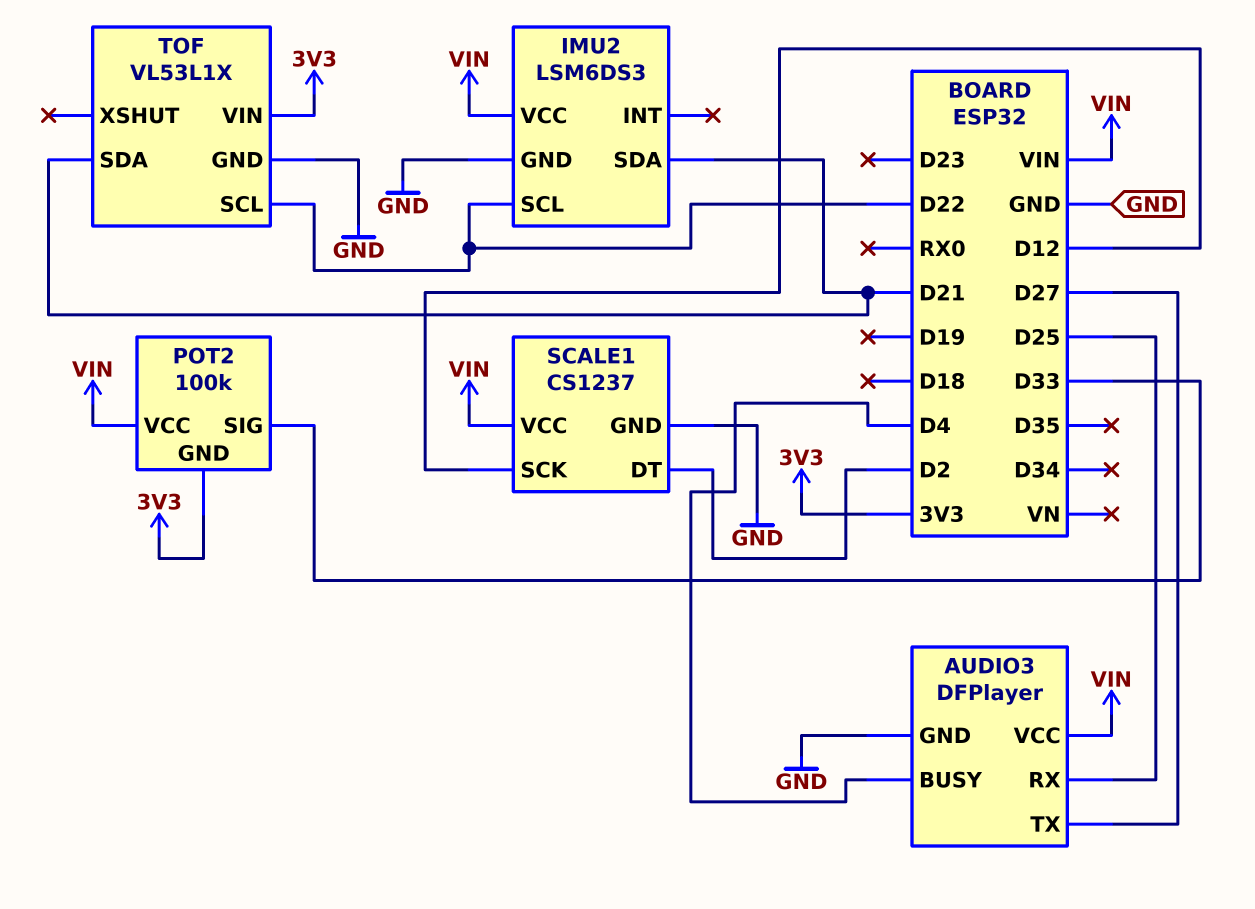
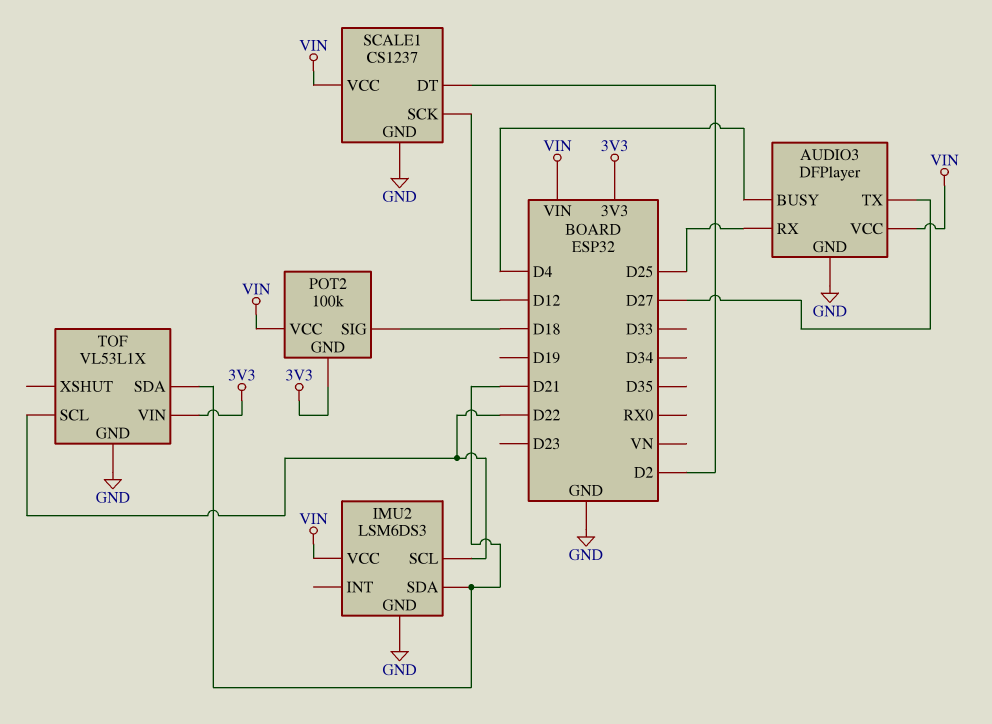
POT2 pin SIG: D33 -> D18

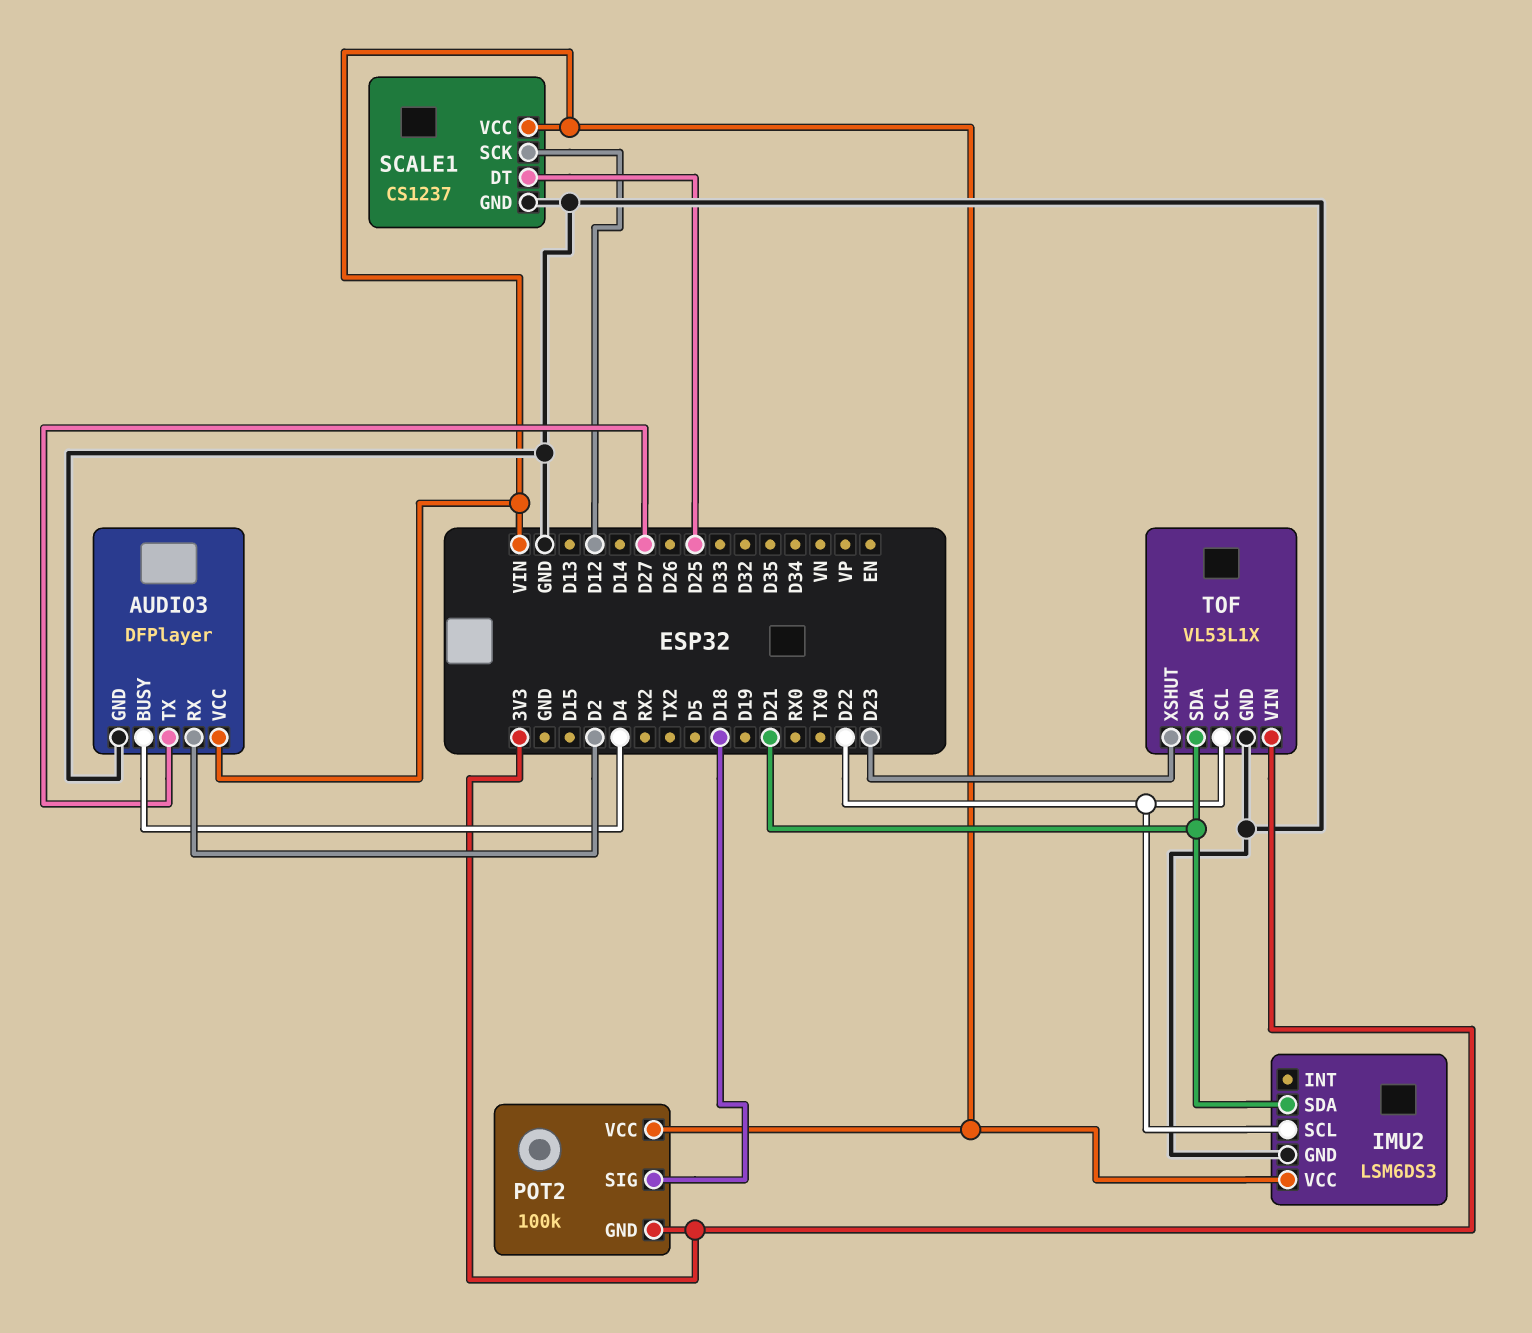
AUDIO3 pin RX: D25 -> D2
SCALE1 pin DT: D2 -> D25
TOF pin XSHUT: none -> D23

